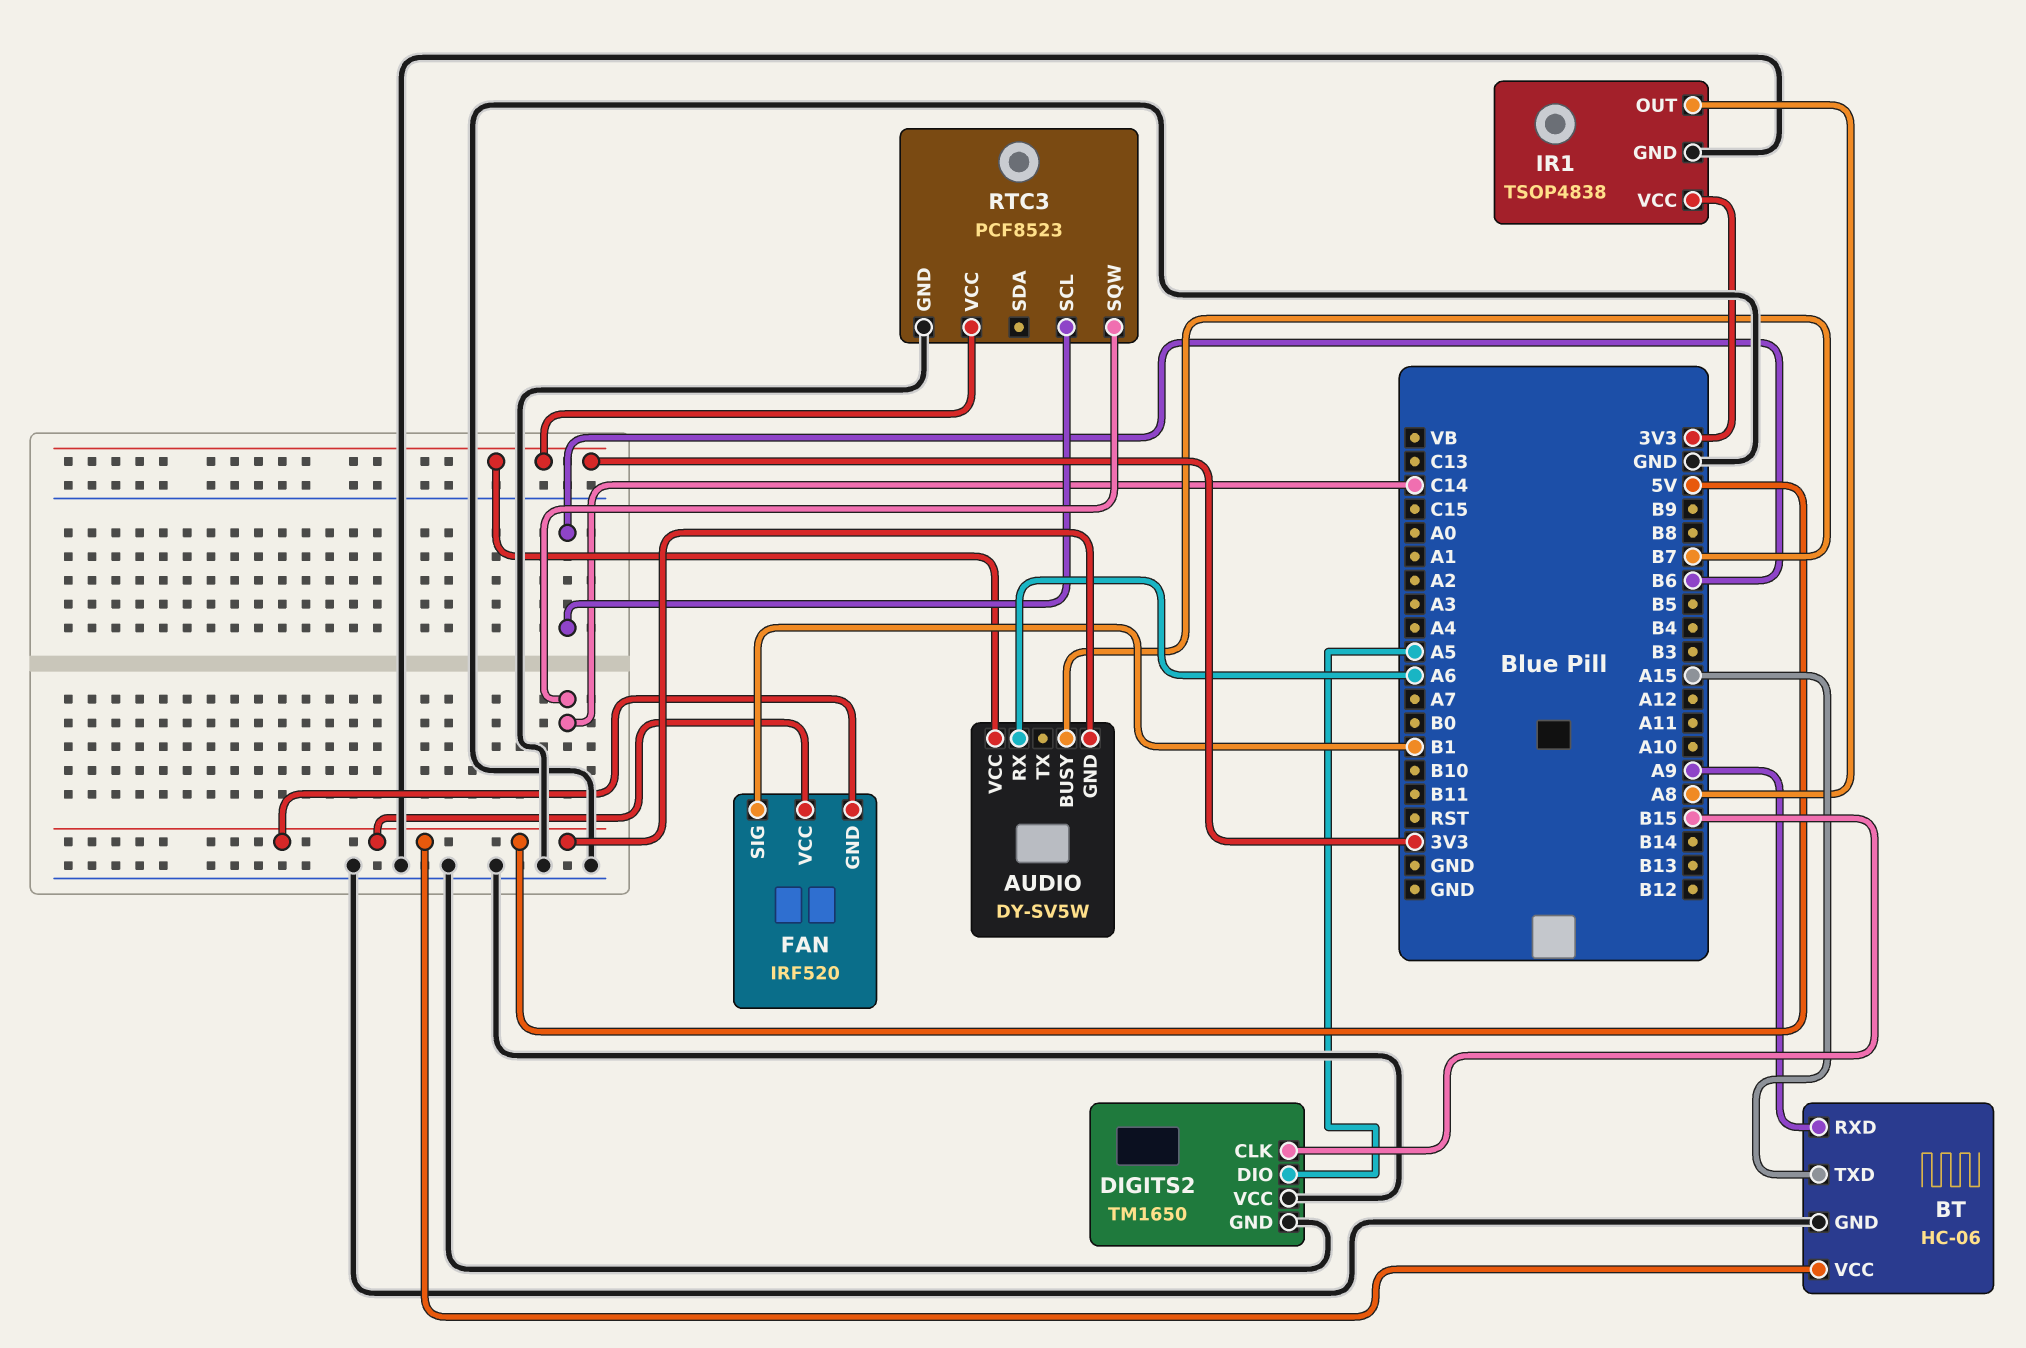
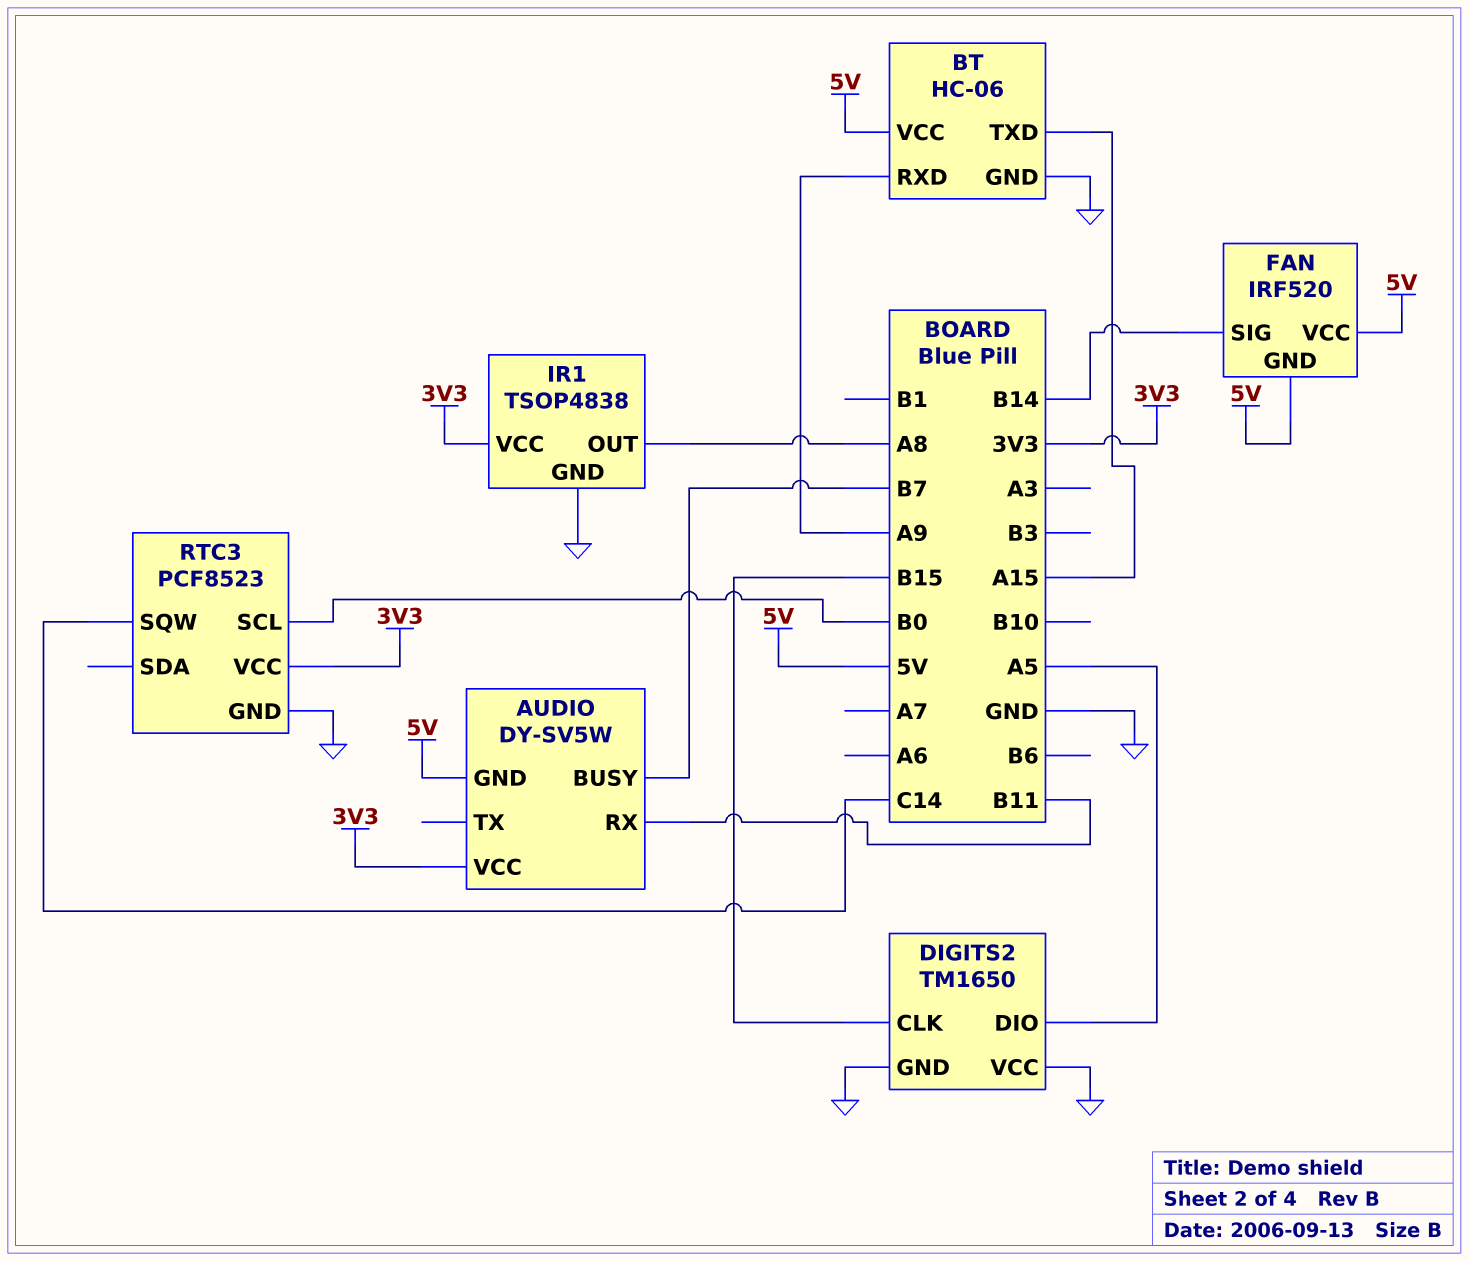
AUDIO pin RX: A6 -> B11
FAN pin SIG: B1 -> B14
RTC3 pin SCL: B6 -> B0

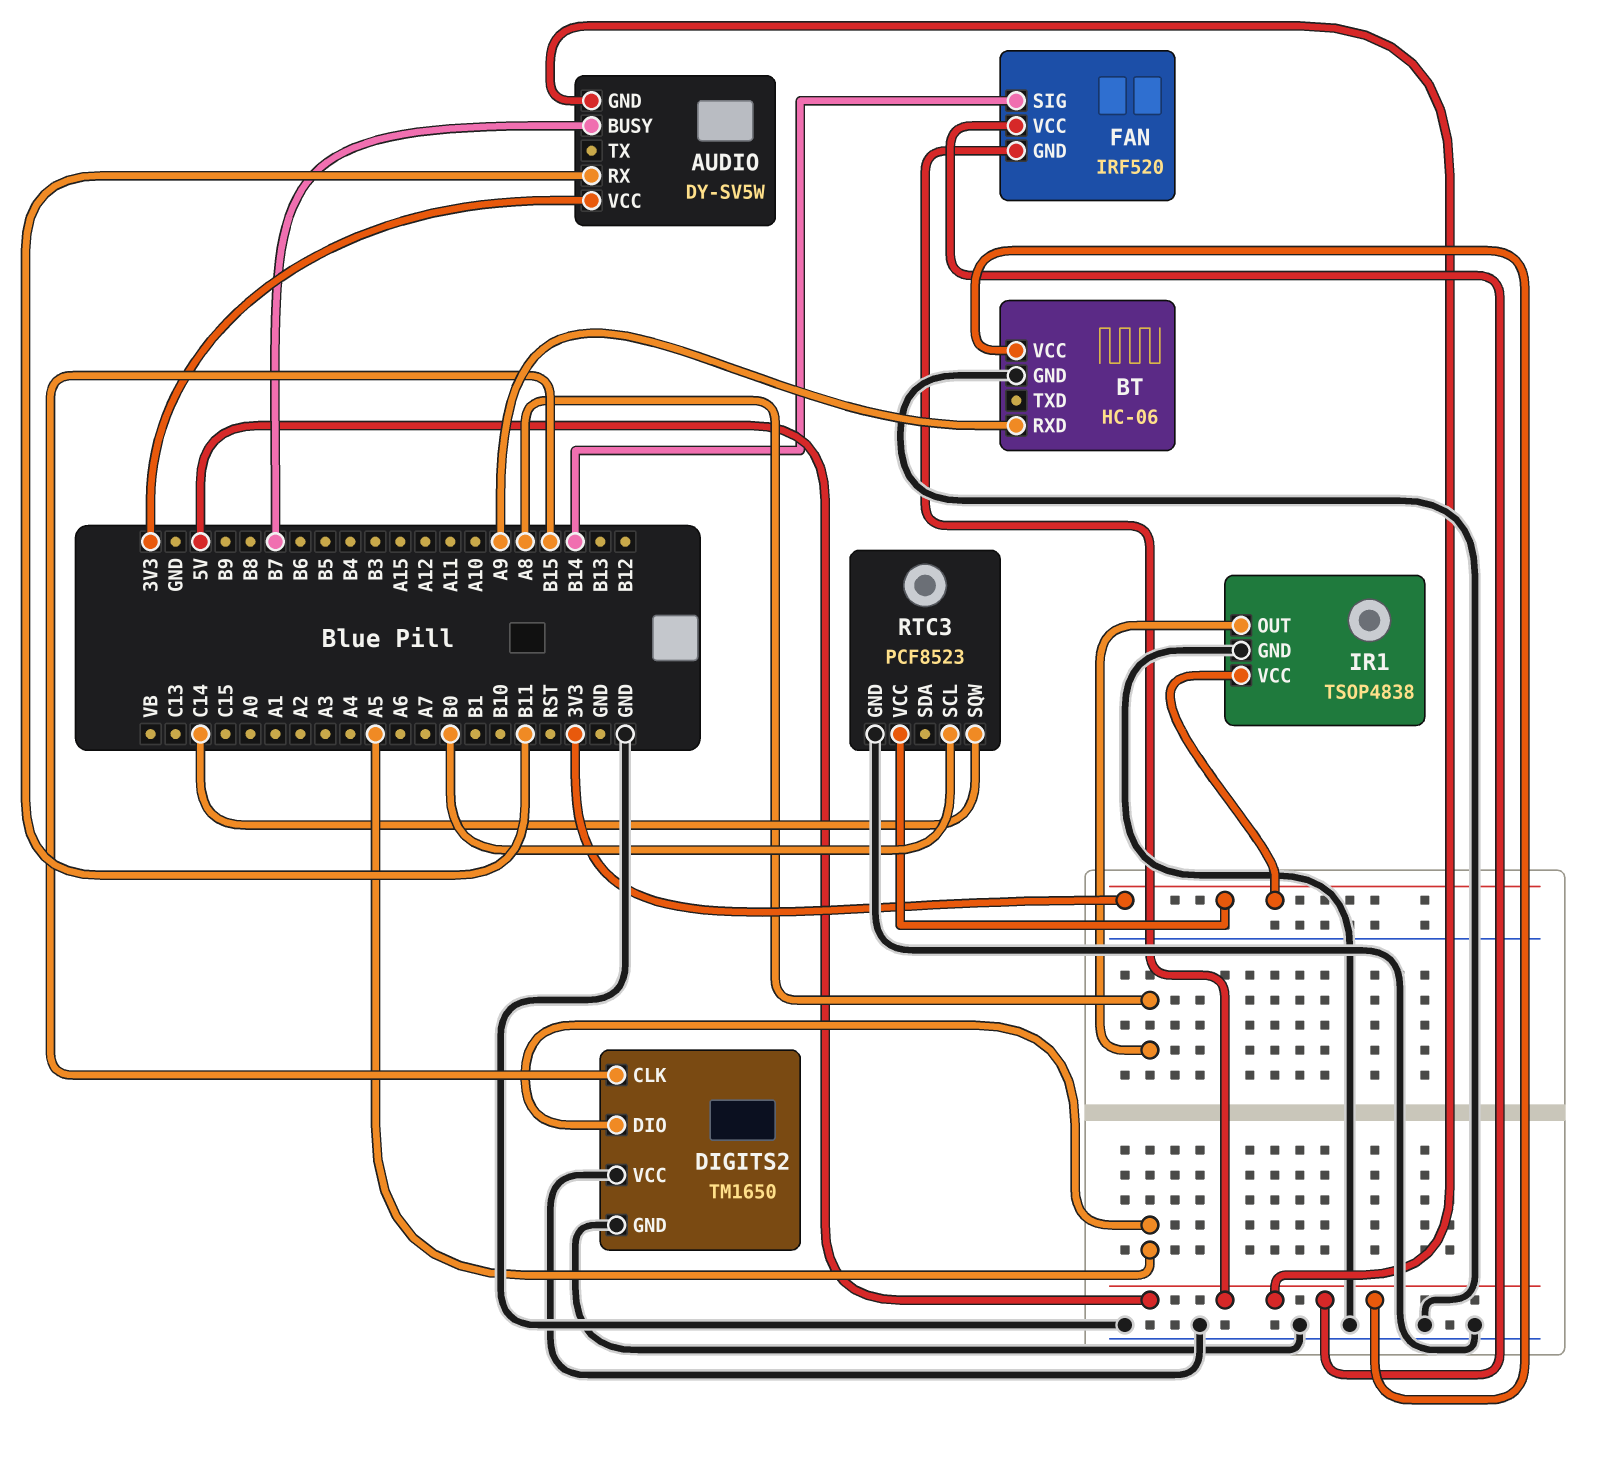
BT pin TXD: A15 -> none

